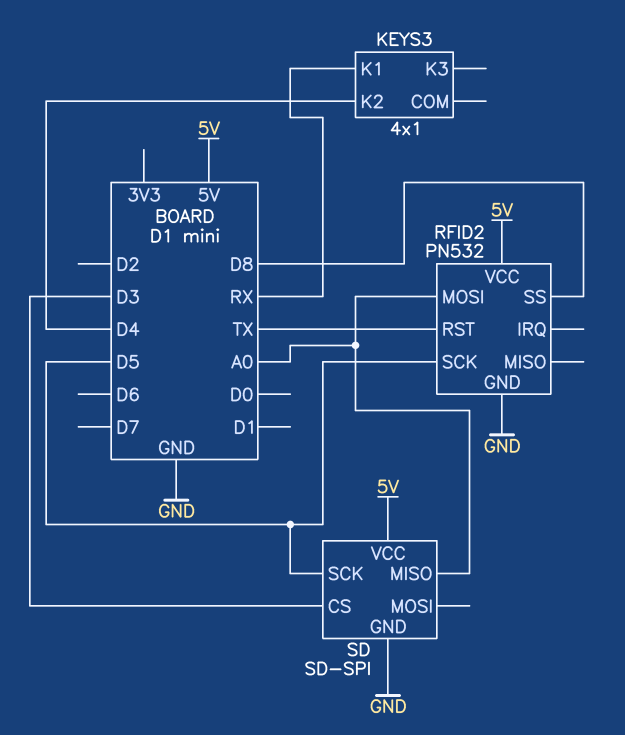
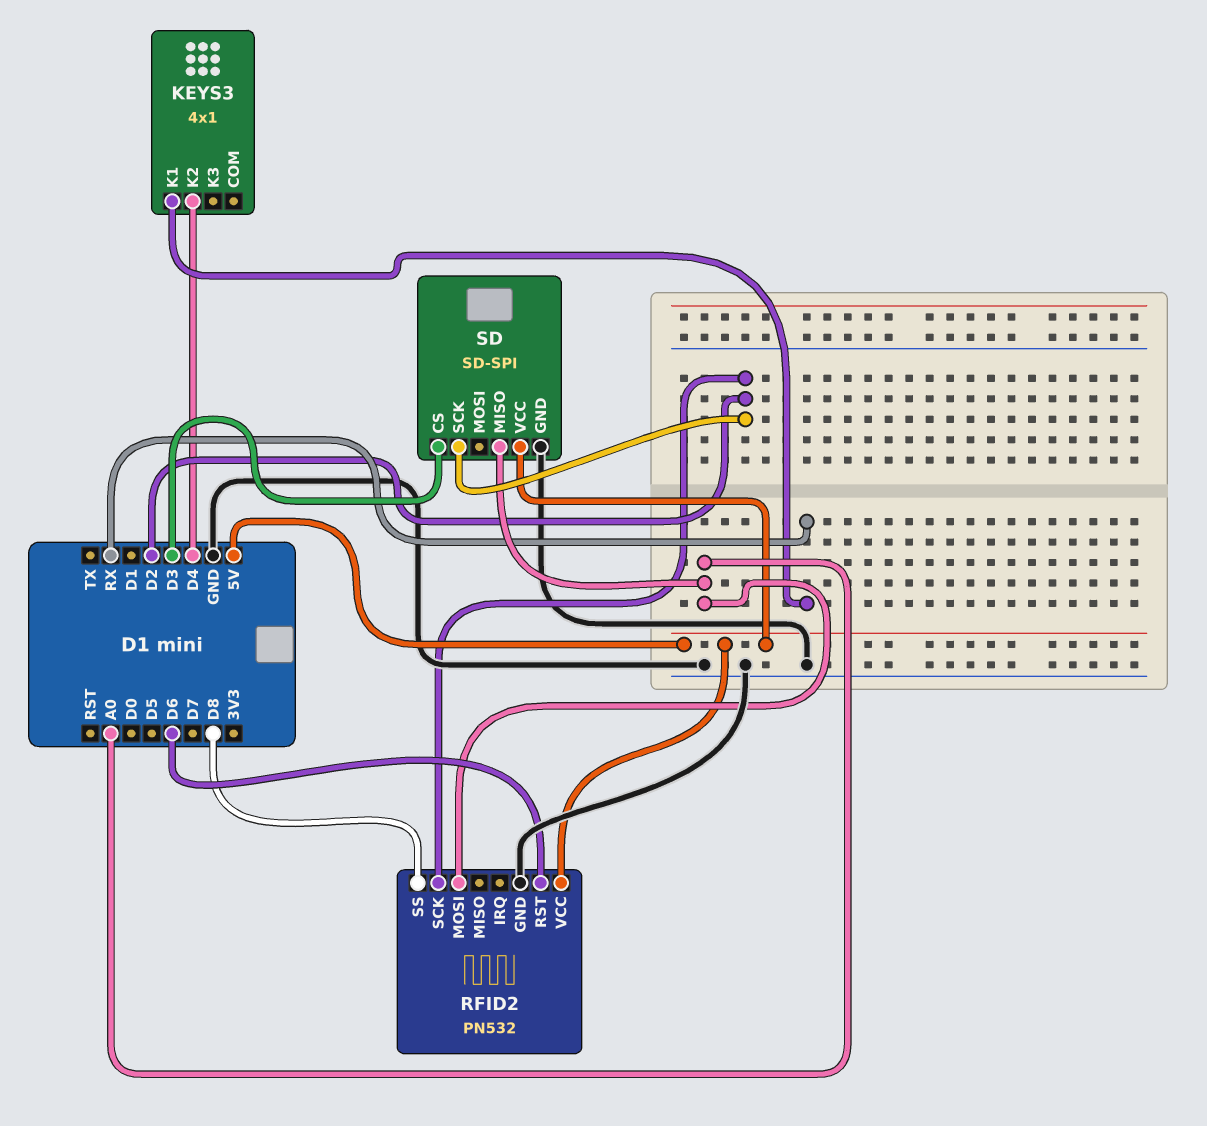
RFID2 pin RST: TX -> D6
RFID2 pin SCK: D5 -> D2
SD pin SCK: D5 -> D2

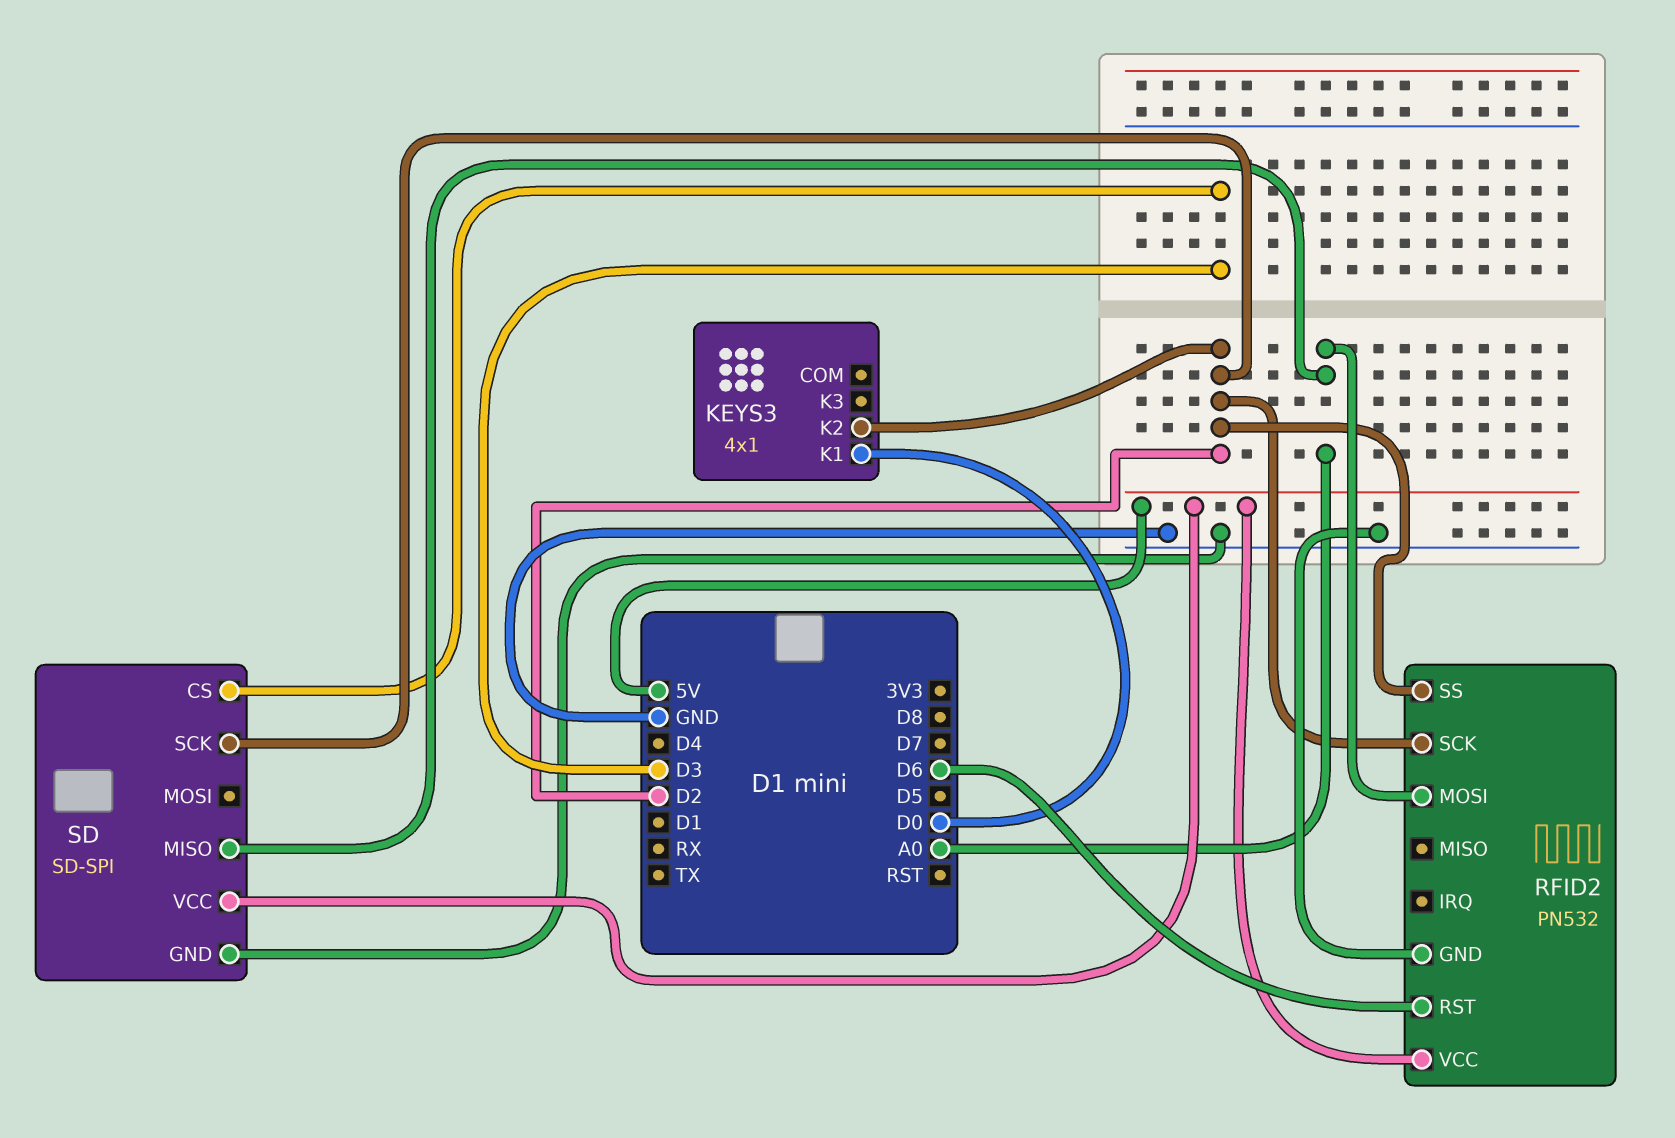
KEYS3 pin K1: RX -> D0
KEYS3 pin K2: D4 -> D2
RFID2 pin SS: D8 -> D2

